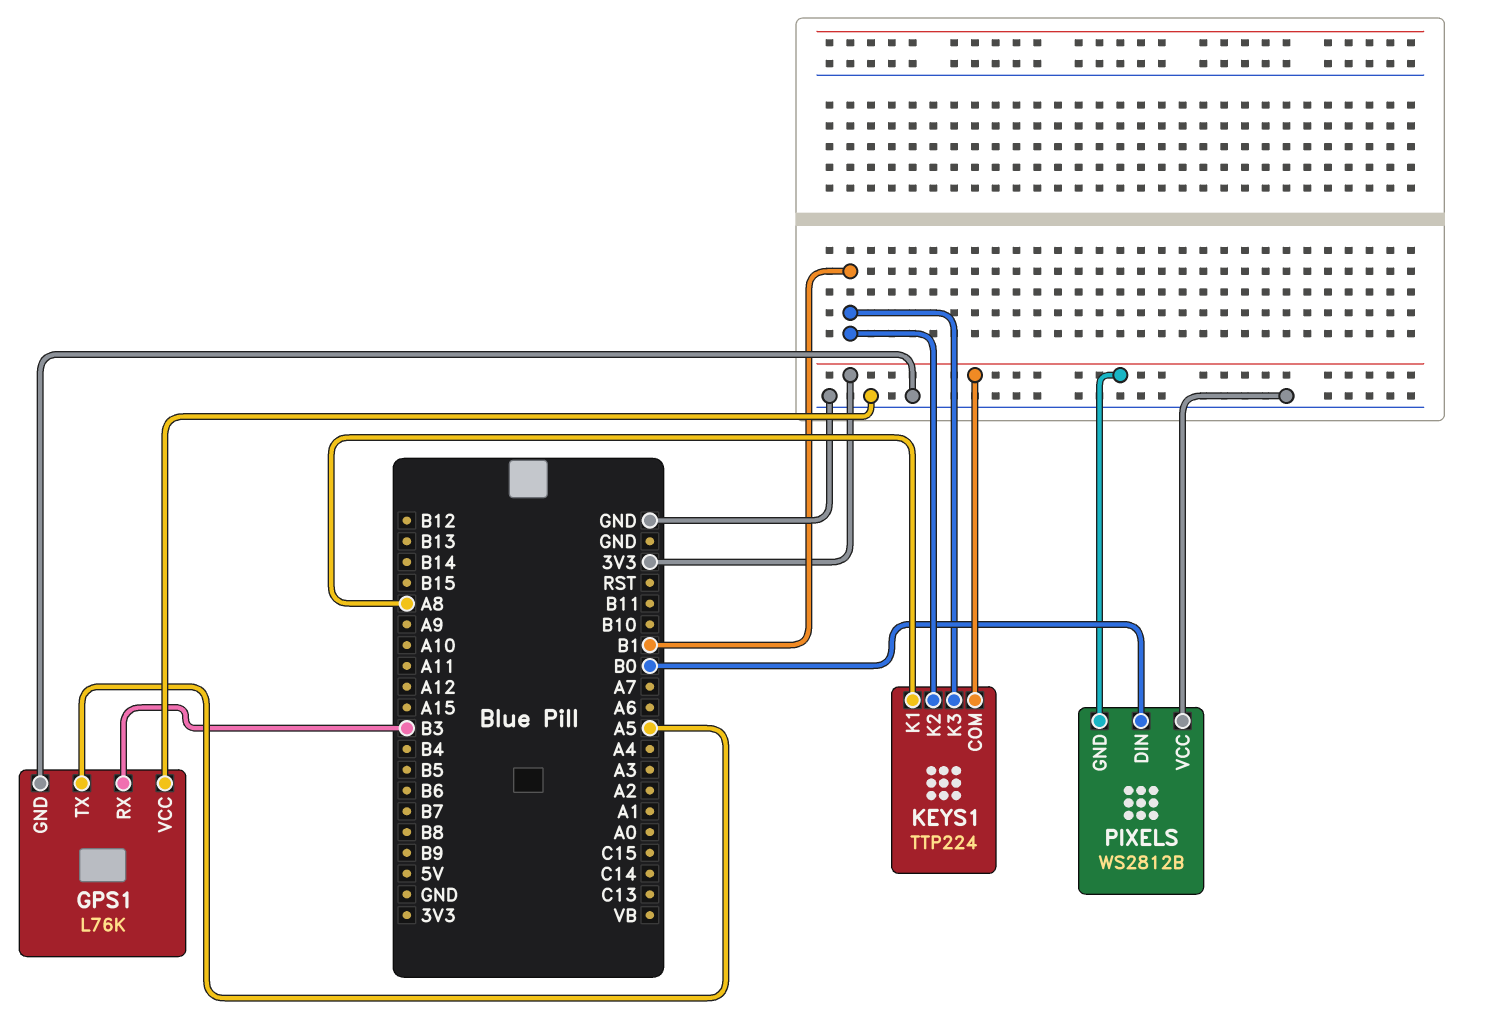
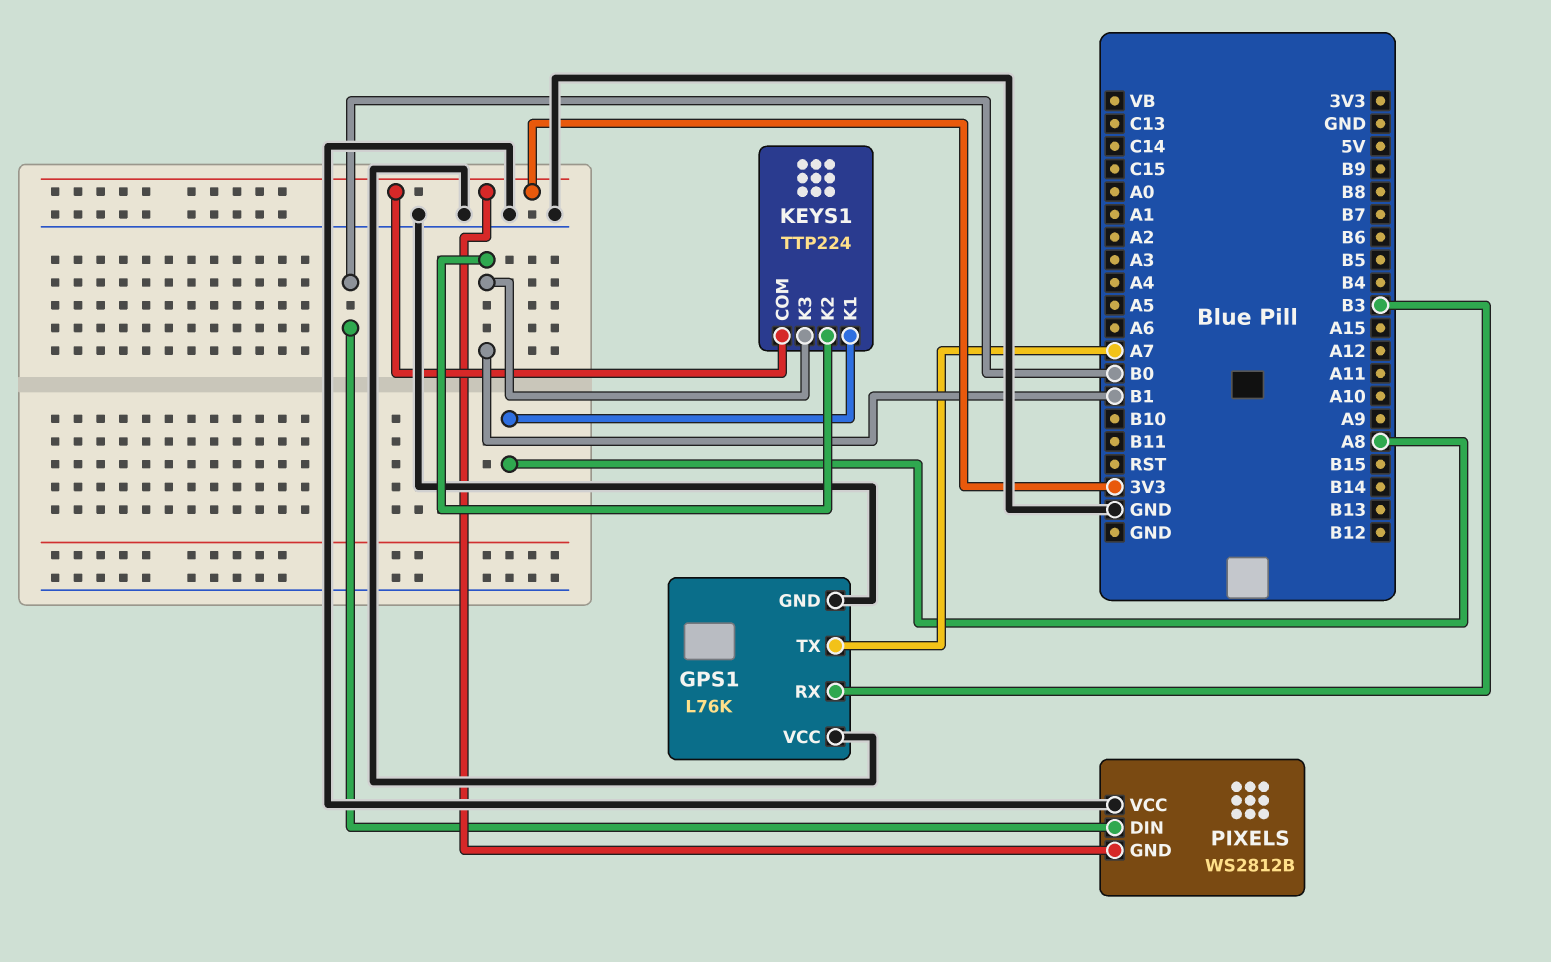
GPS1 pin TX: A5 -> A7

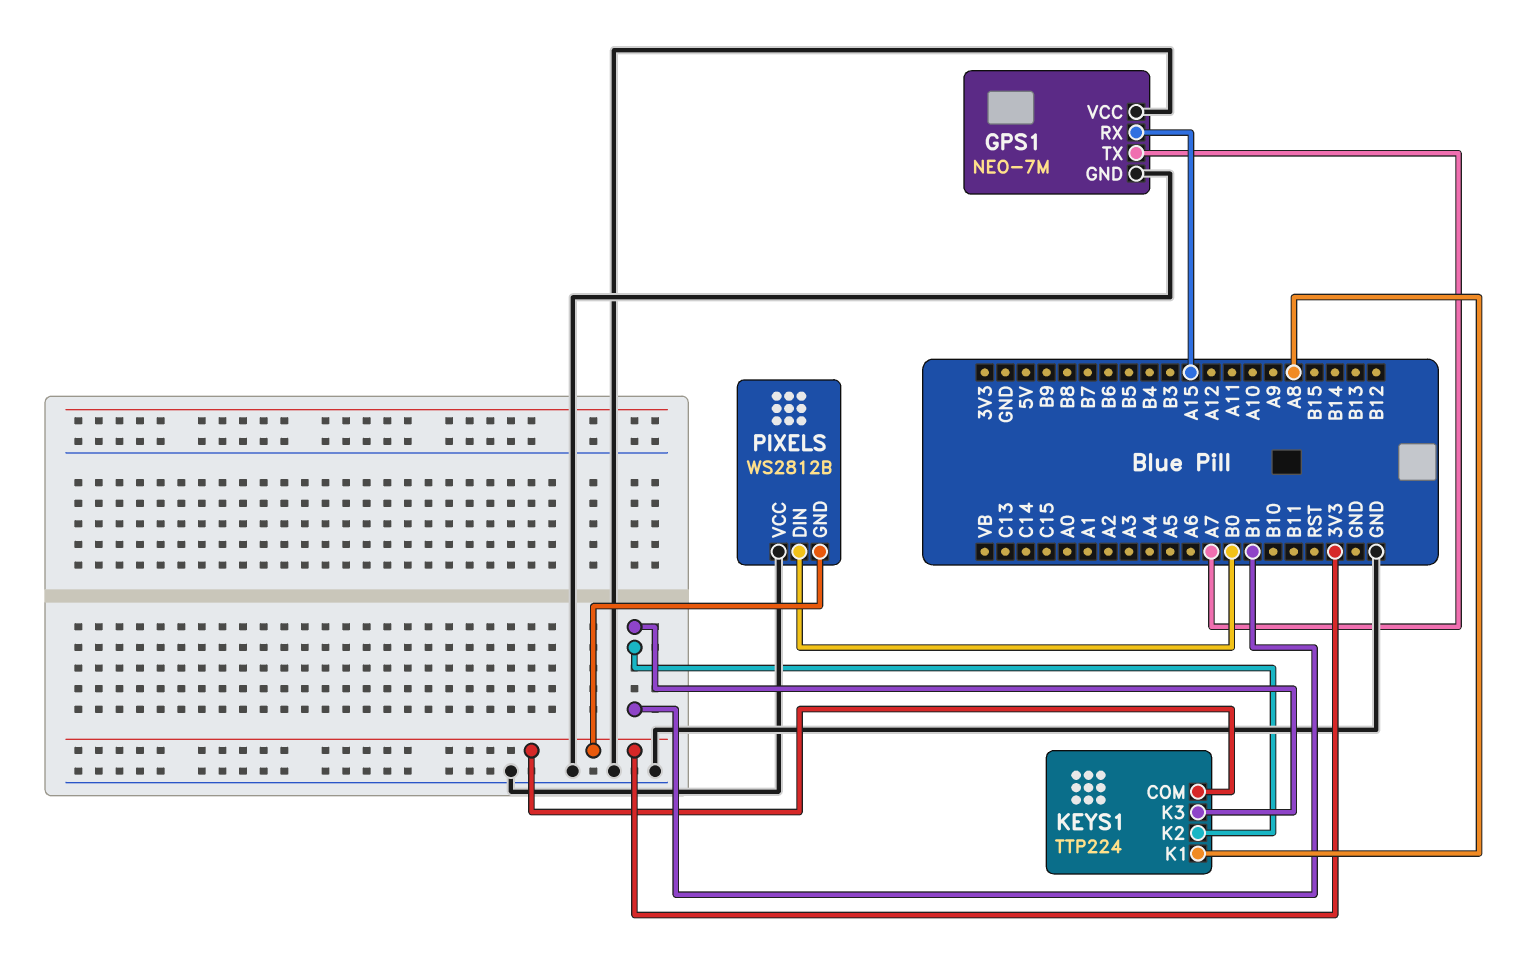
GPS1: L76K -> NEO-7M
GPS1 pin RX: B3 -> A15

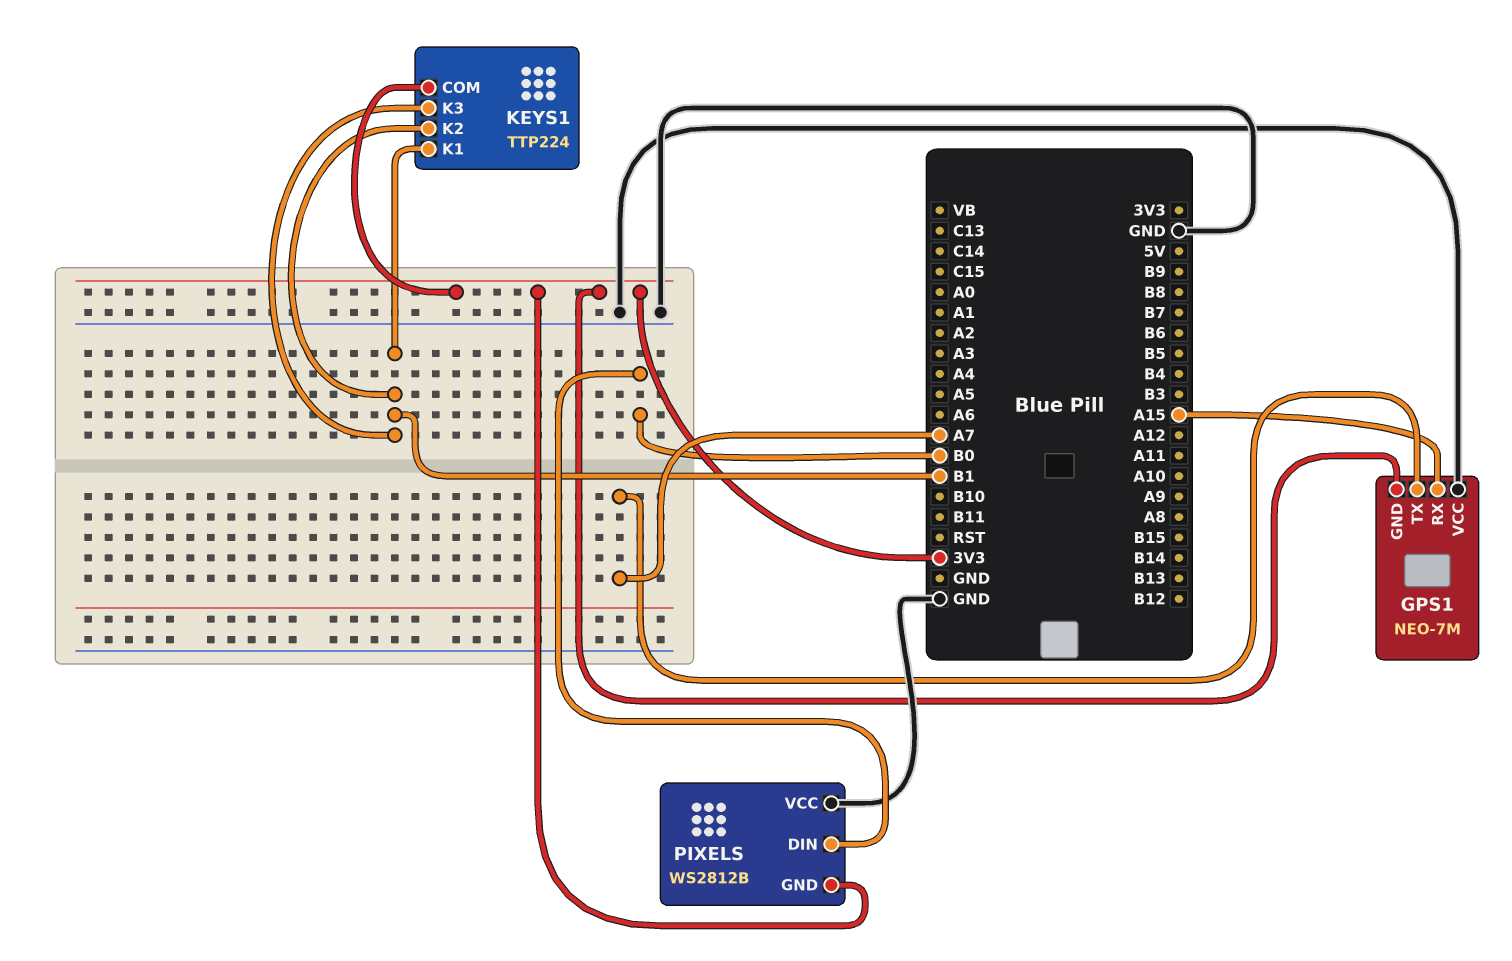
GPS1 pin GND: GND -> 3V3
KEYS1 pin K1: A8 -> B1

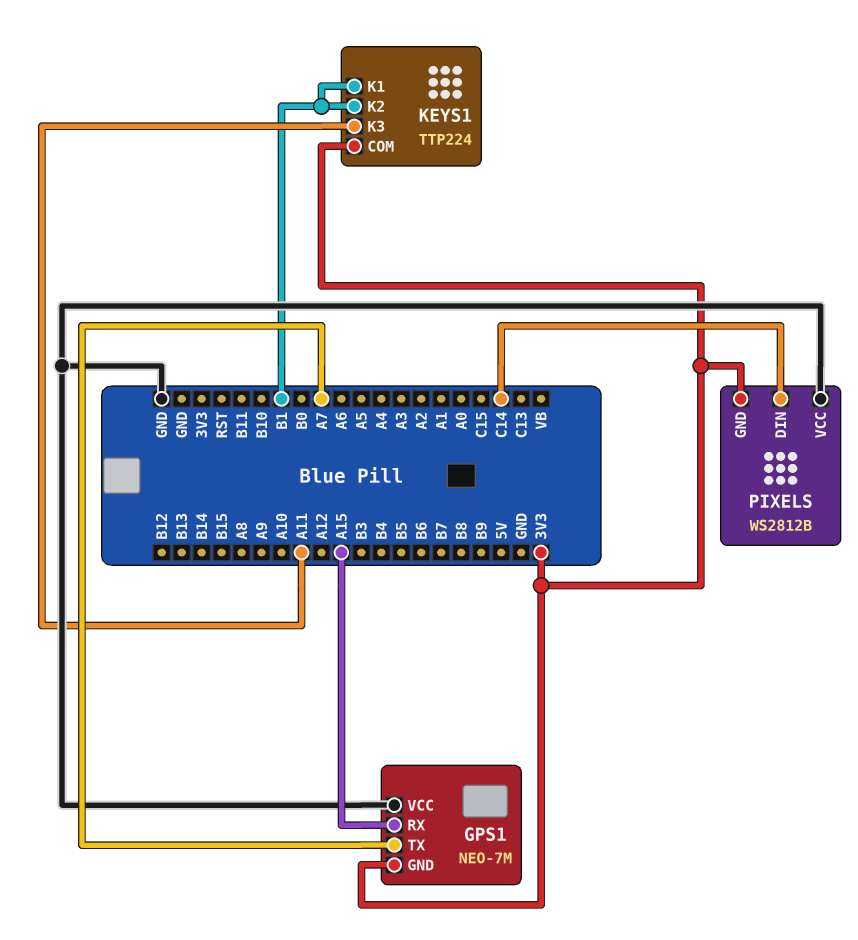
KEYS1 pin K3: B1 -> A11
PIXELS pin DIN: B0 -> C14

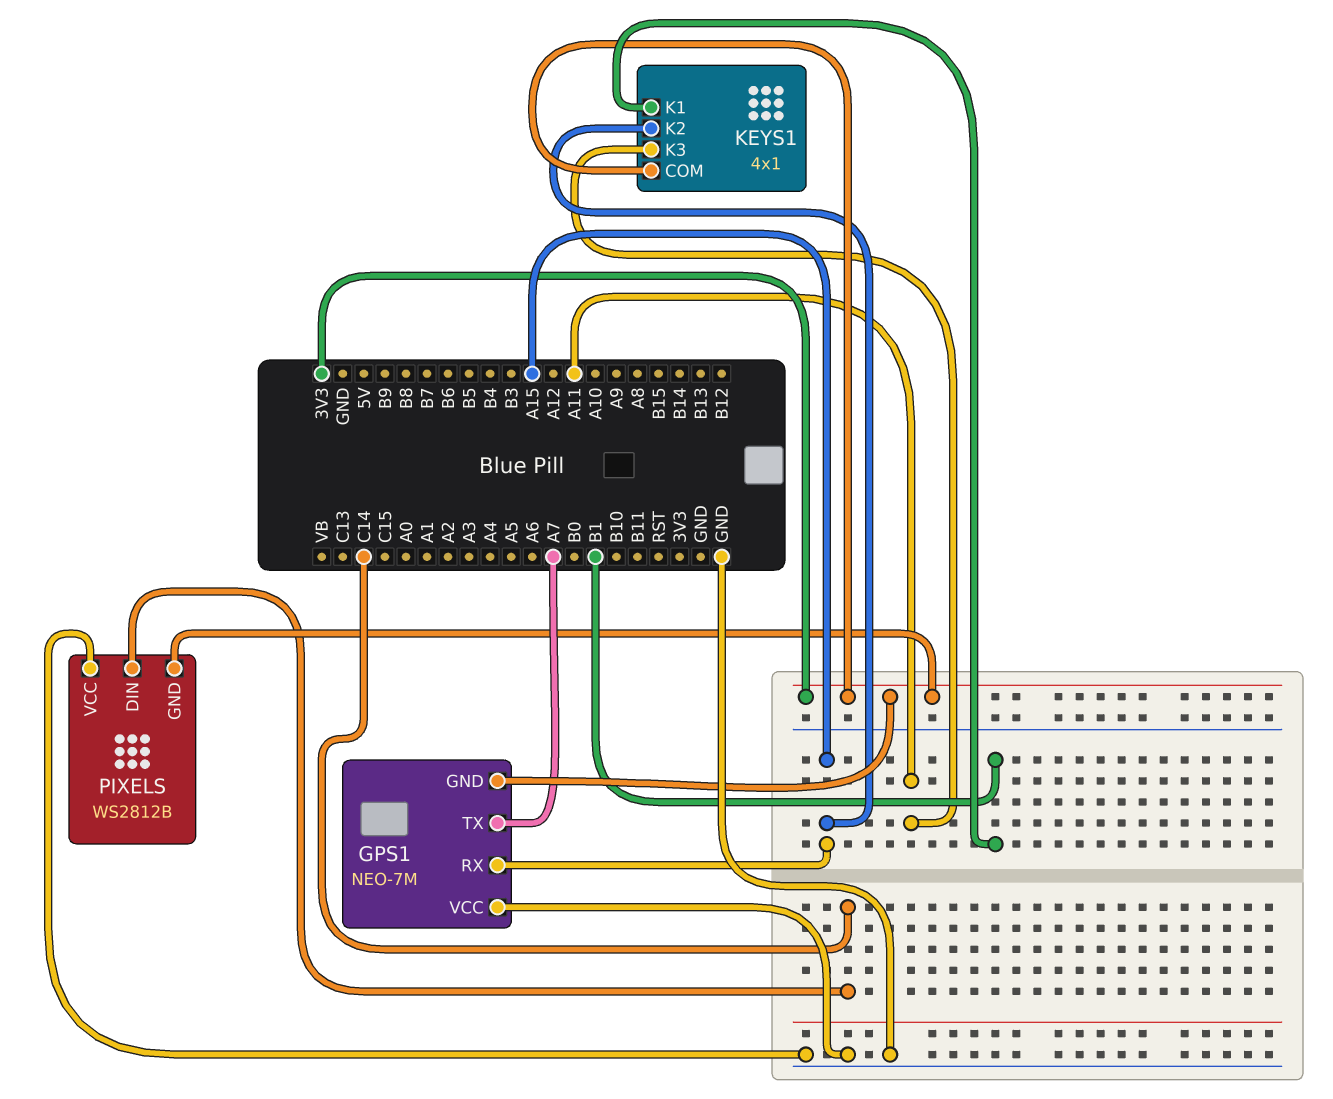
KEYS1: TTP224 -> 4x1
KEYS1 pin K2: B1 -> A15

